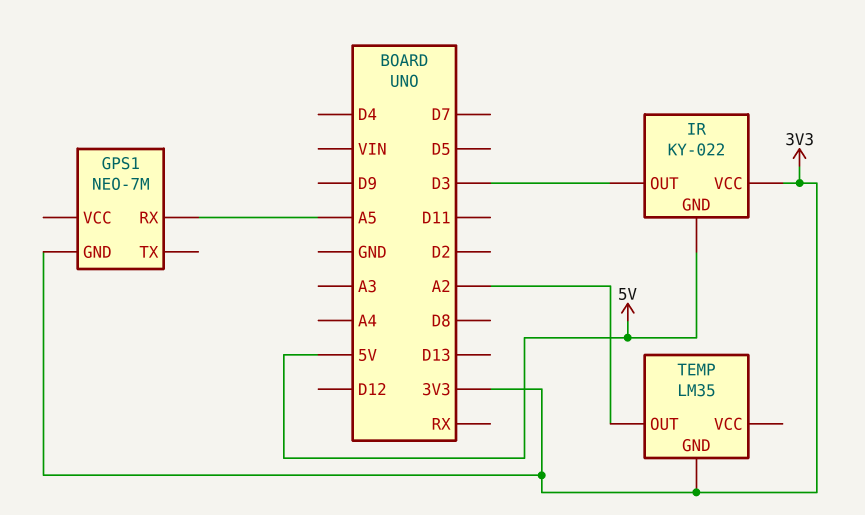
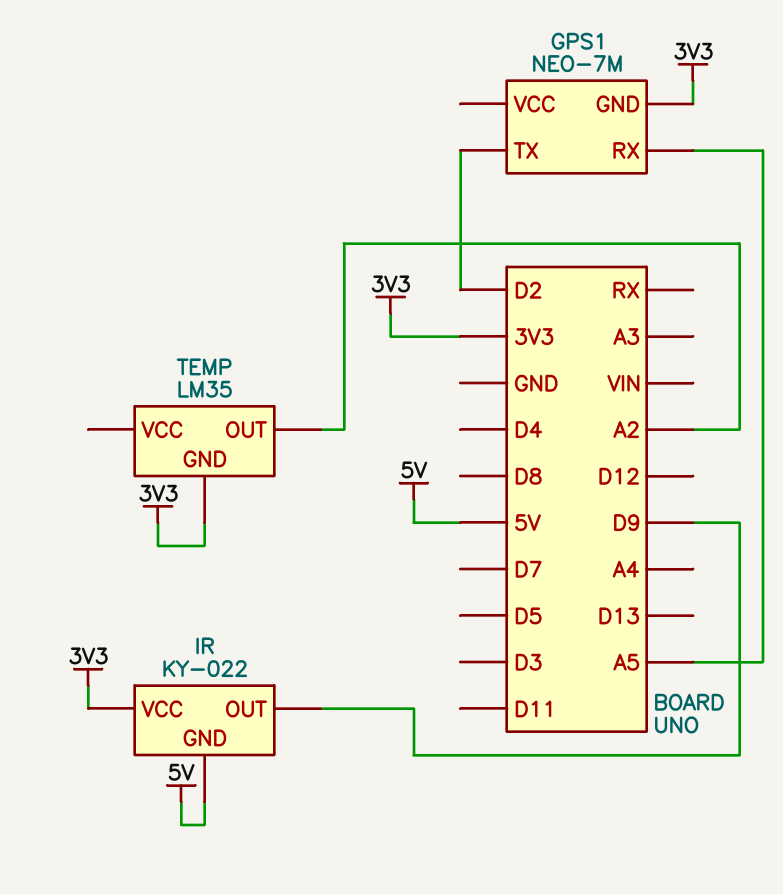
GPS1 pin TX: none -> D2
IR pin OUT: D3 -> D9

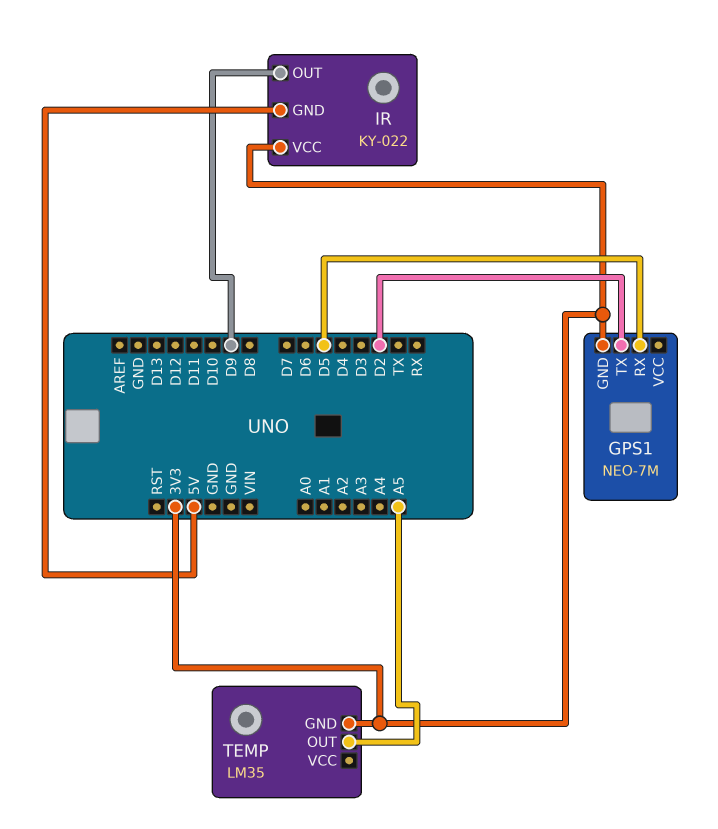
GPS1 pin RX: A5 -> D5
TEMP pin OUT: A2 -> A5

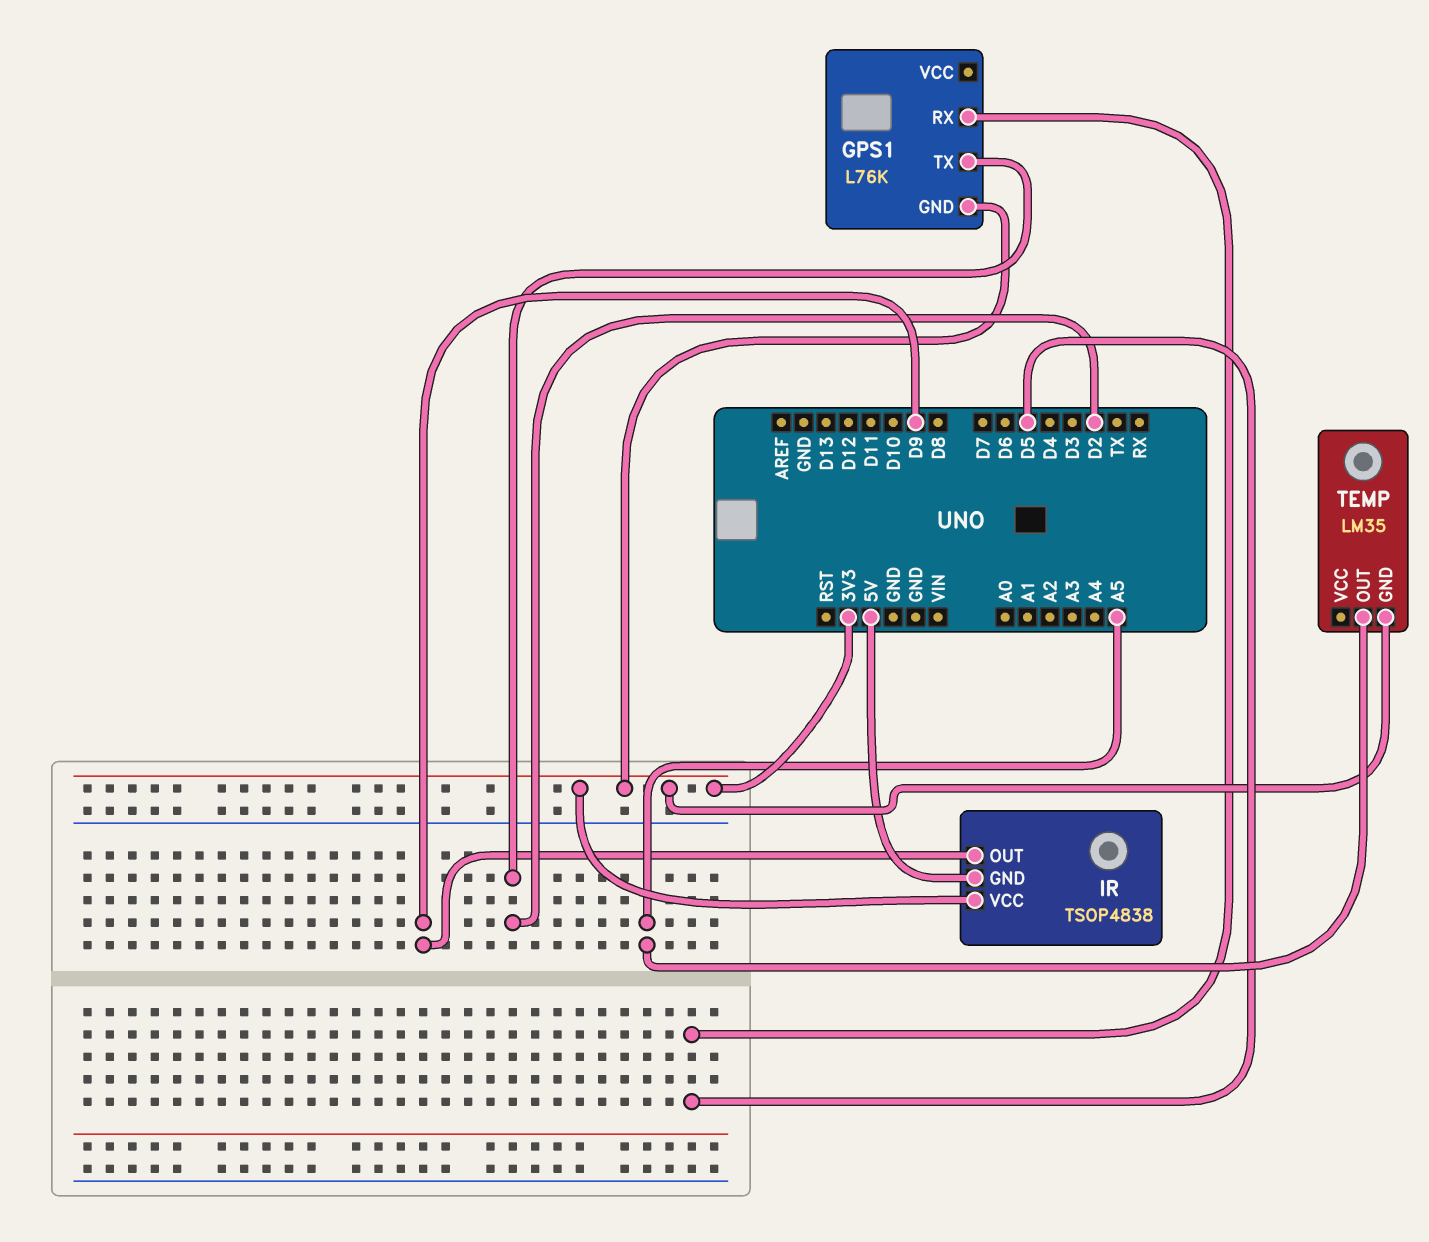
GPS1: NEO-7M -> L76K
IR: KY-022 -> TSOP4838

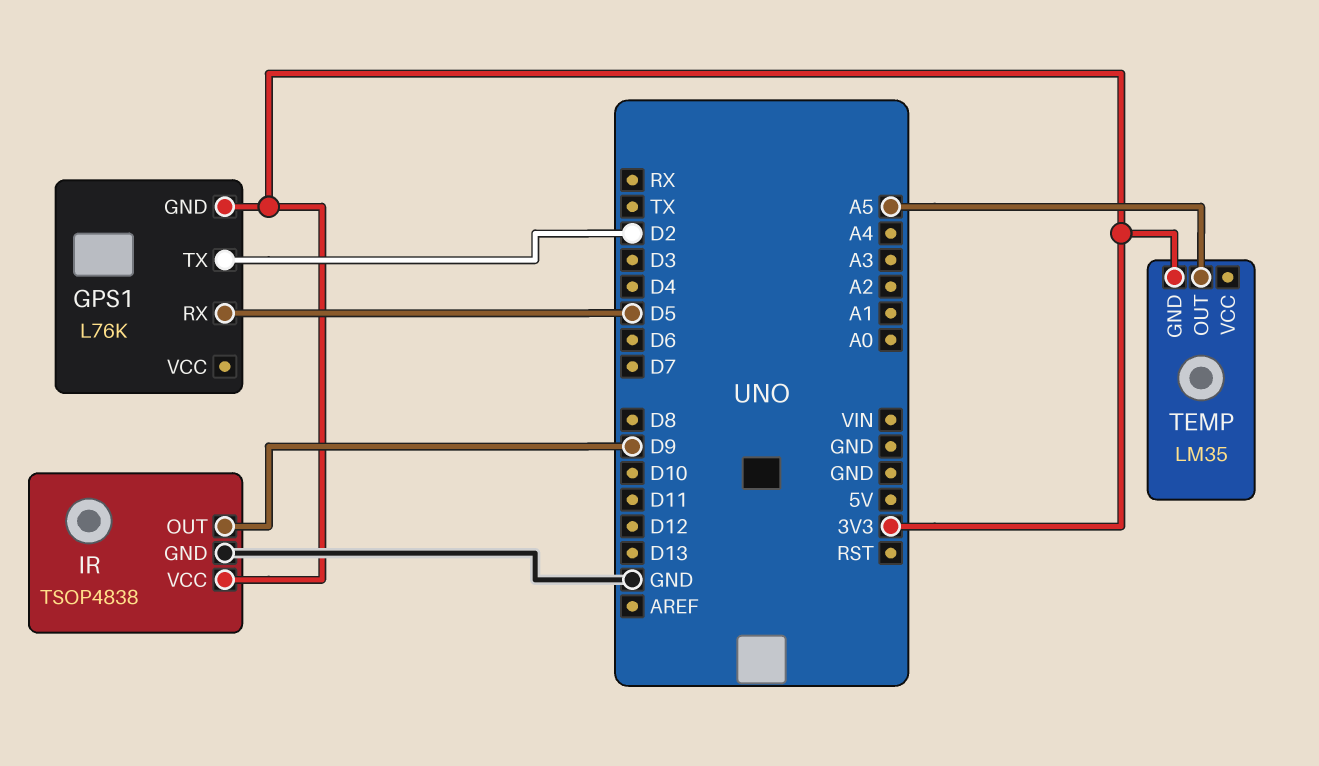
IR pin GND: 5V -> GND

